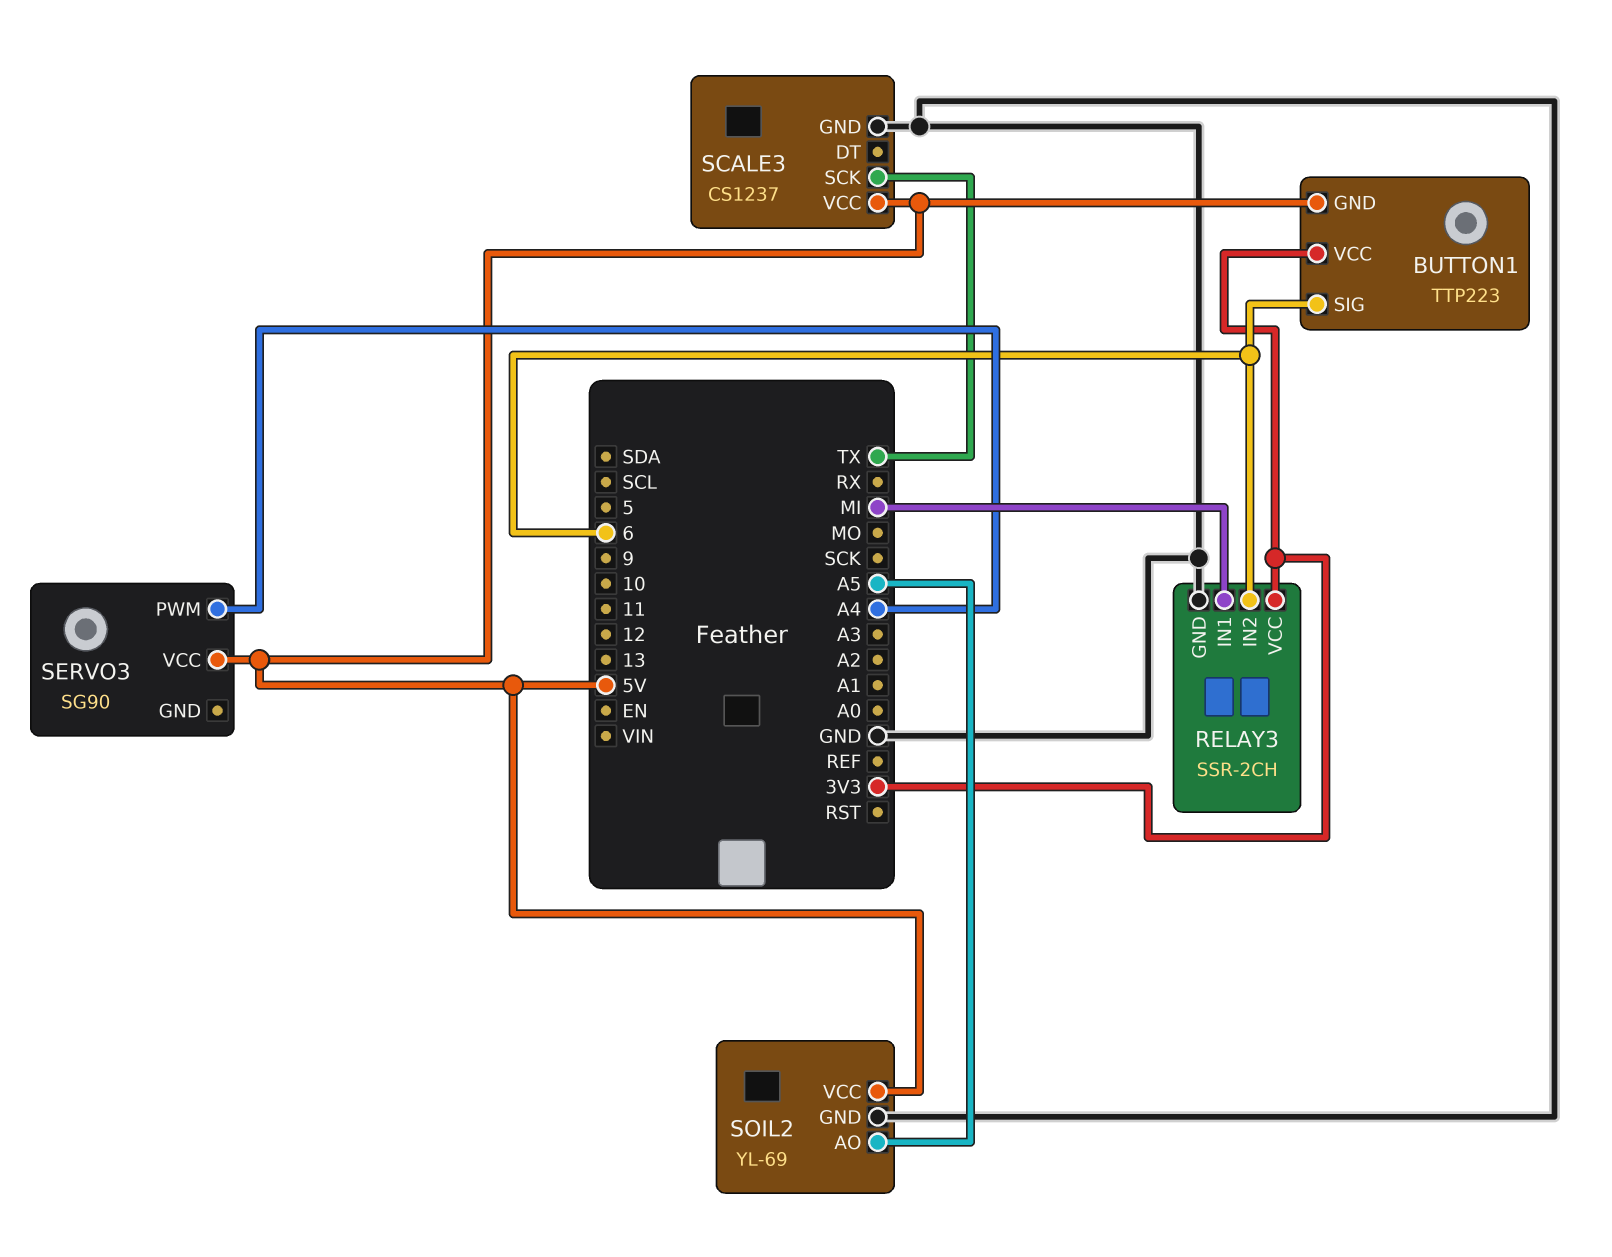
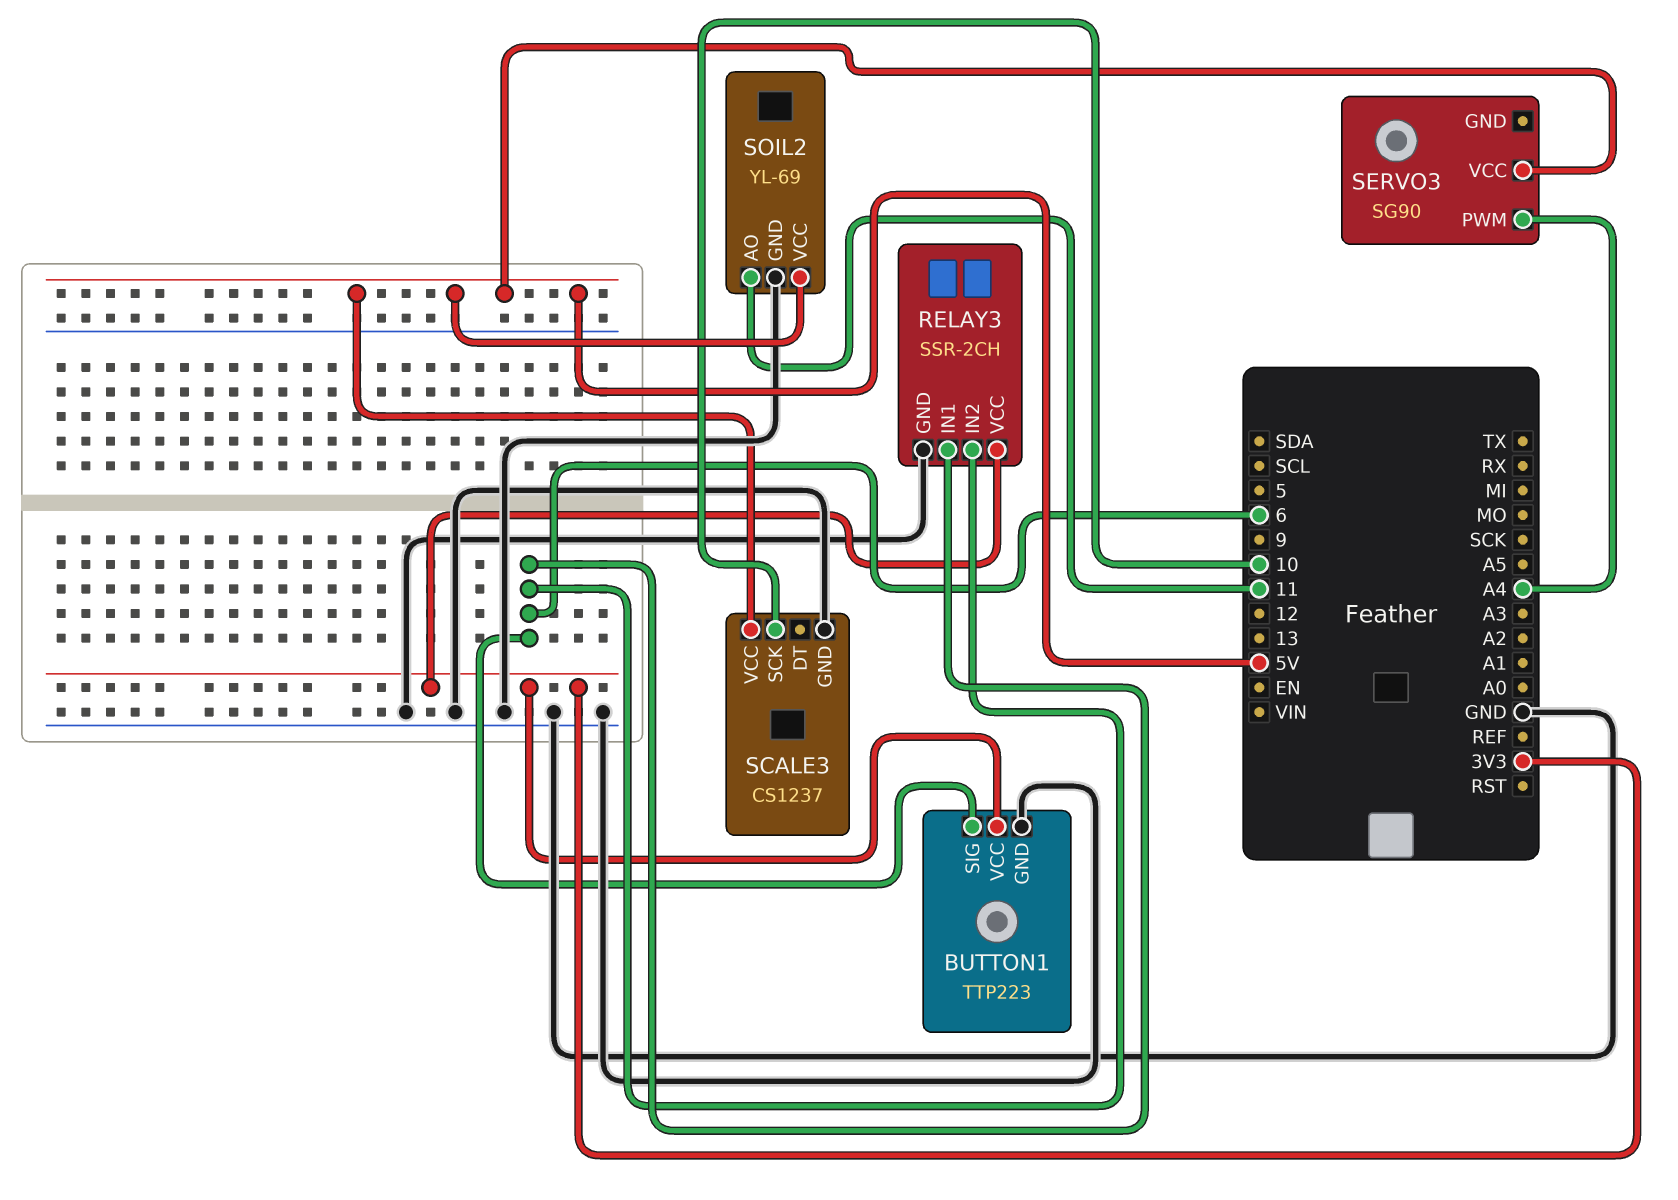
BUTTON1 pin GND: 5V -> GND
RELAY3 pin IN1: MI -> 6
SCALE3 pin SCK: TX -> 10
SOIL2 pin AO: A5 -> 11

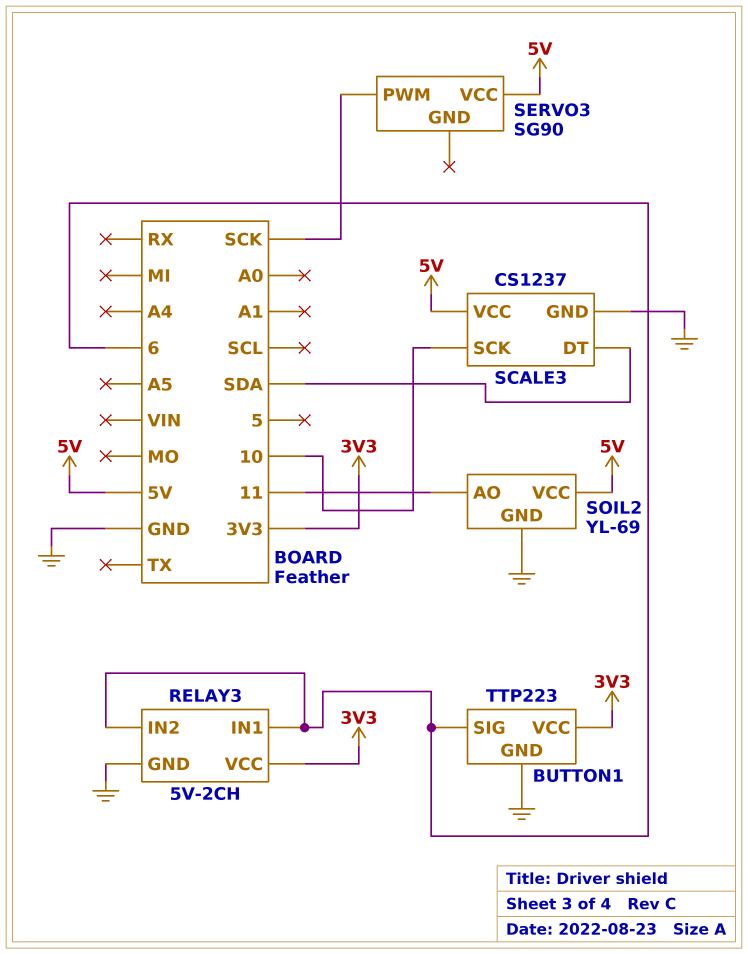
RELAY3: SSR-2CH -> 5V-2CH
SCALE3 pin DT: none -> SDA
SERVO3 pin PWM: A4 -> SCK

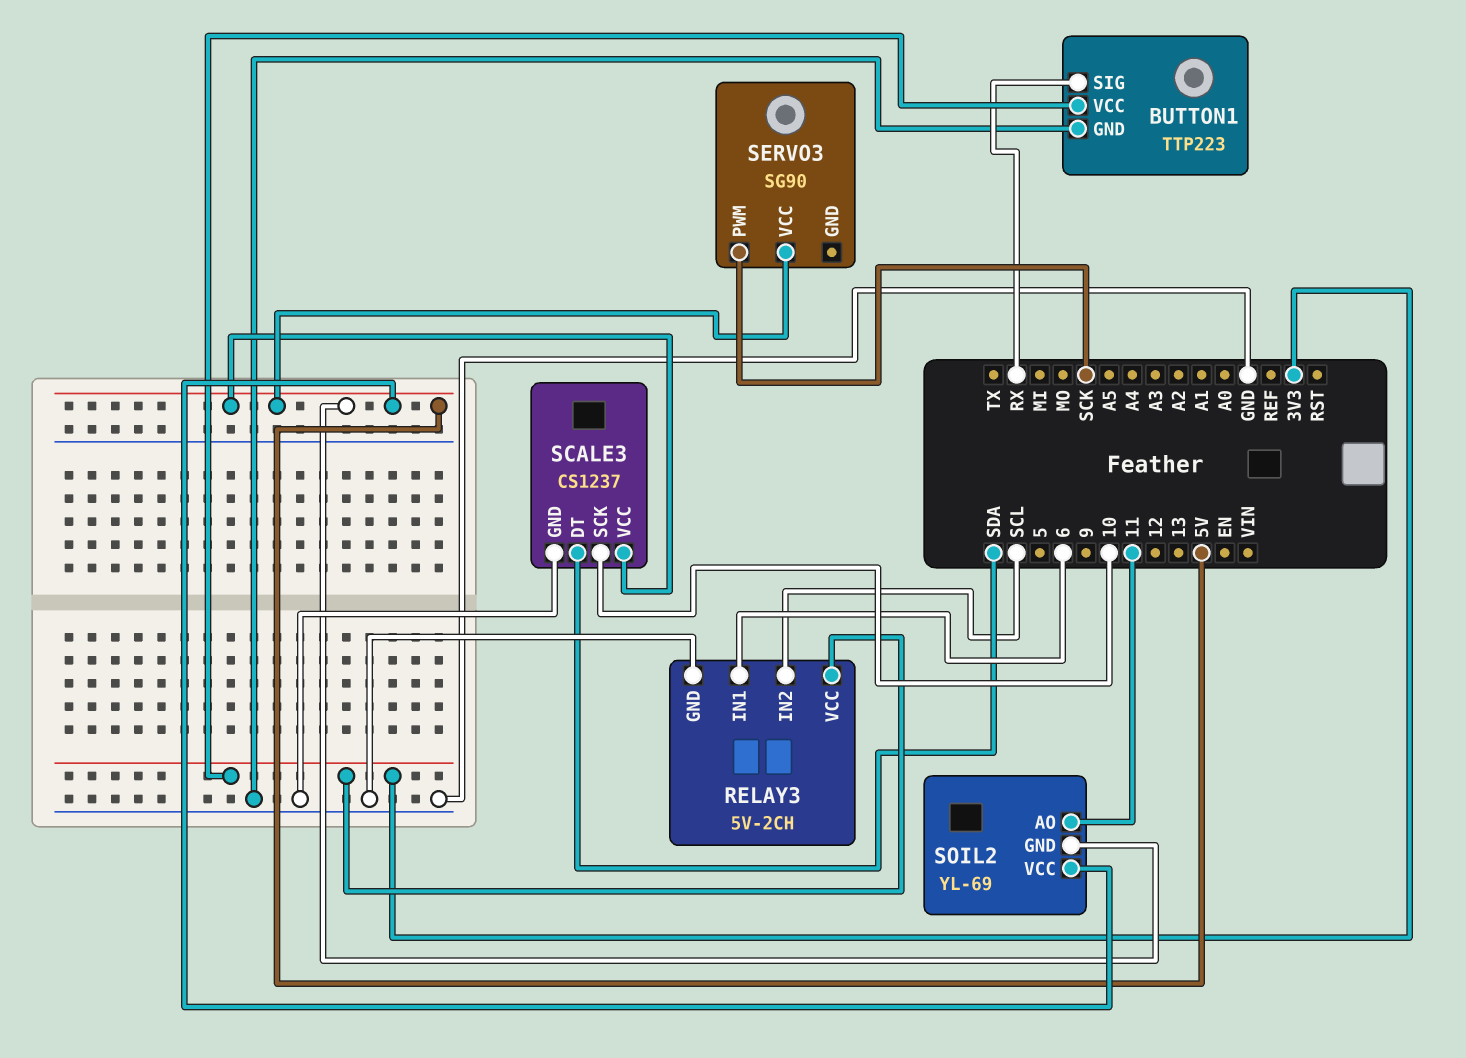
BUTTON1 pin SIG: 6 -> RX
RELAY3 pin IN2: 6 -> SCL
SOIL2 pin GND: GND -> 5V

